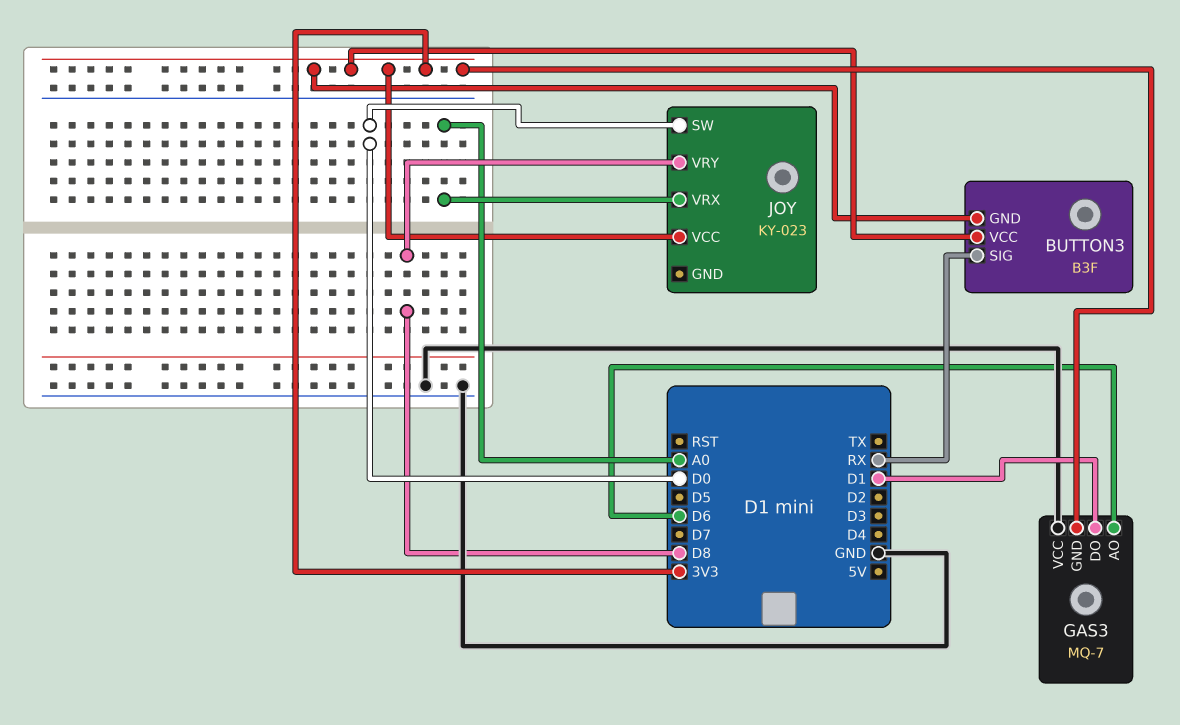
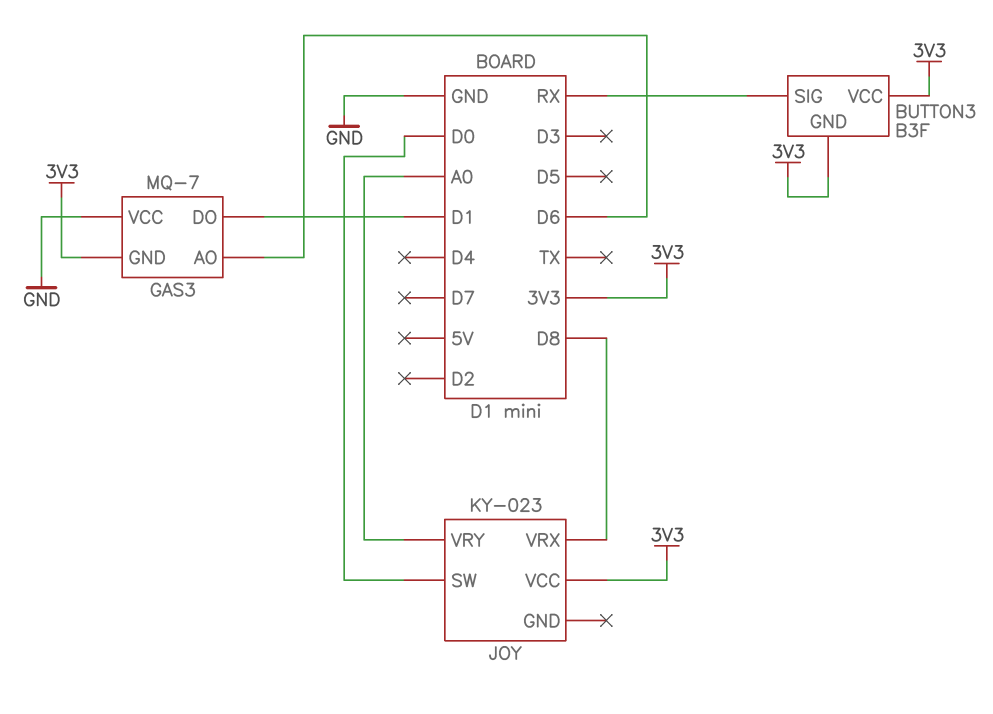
JOY pin VRX: A0 -> D8
JOY pin VRY: D8 -> A0

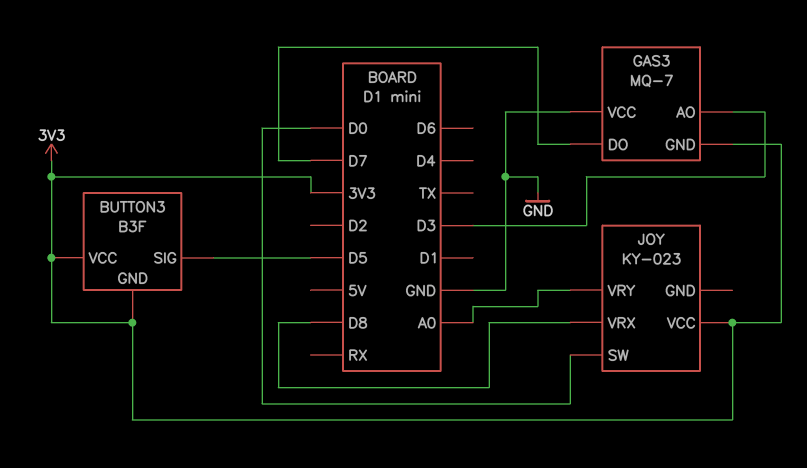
BUTTON3 pin SIG: RX -> D5
GAS3 pin AO: D6 -> D3
GAS3 pin DO: D1 -> D7

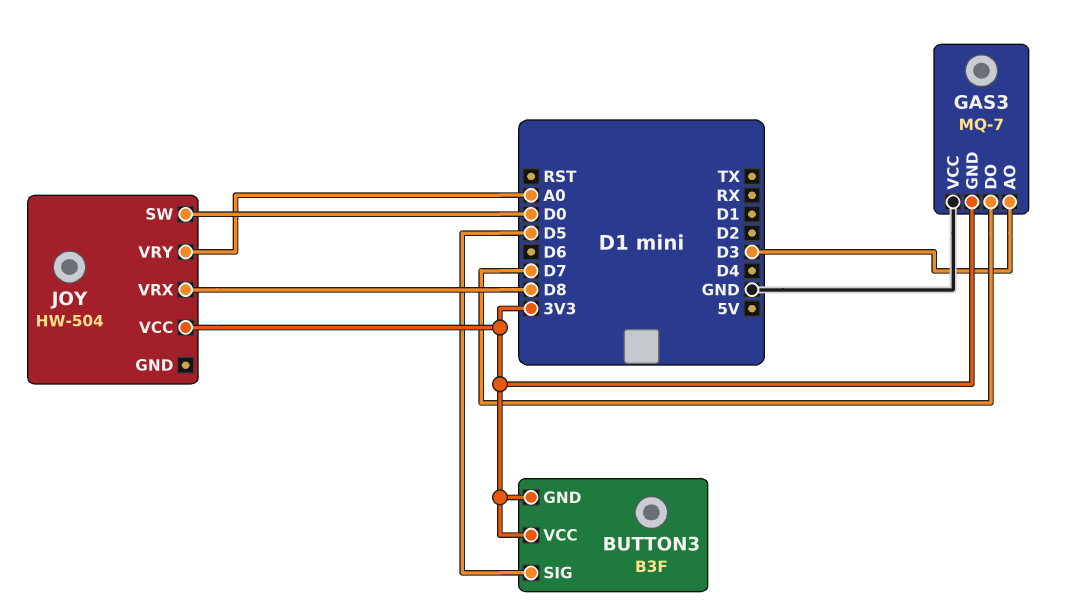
JOY: KY-023 -> HW-504

